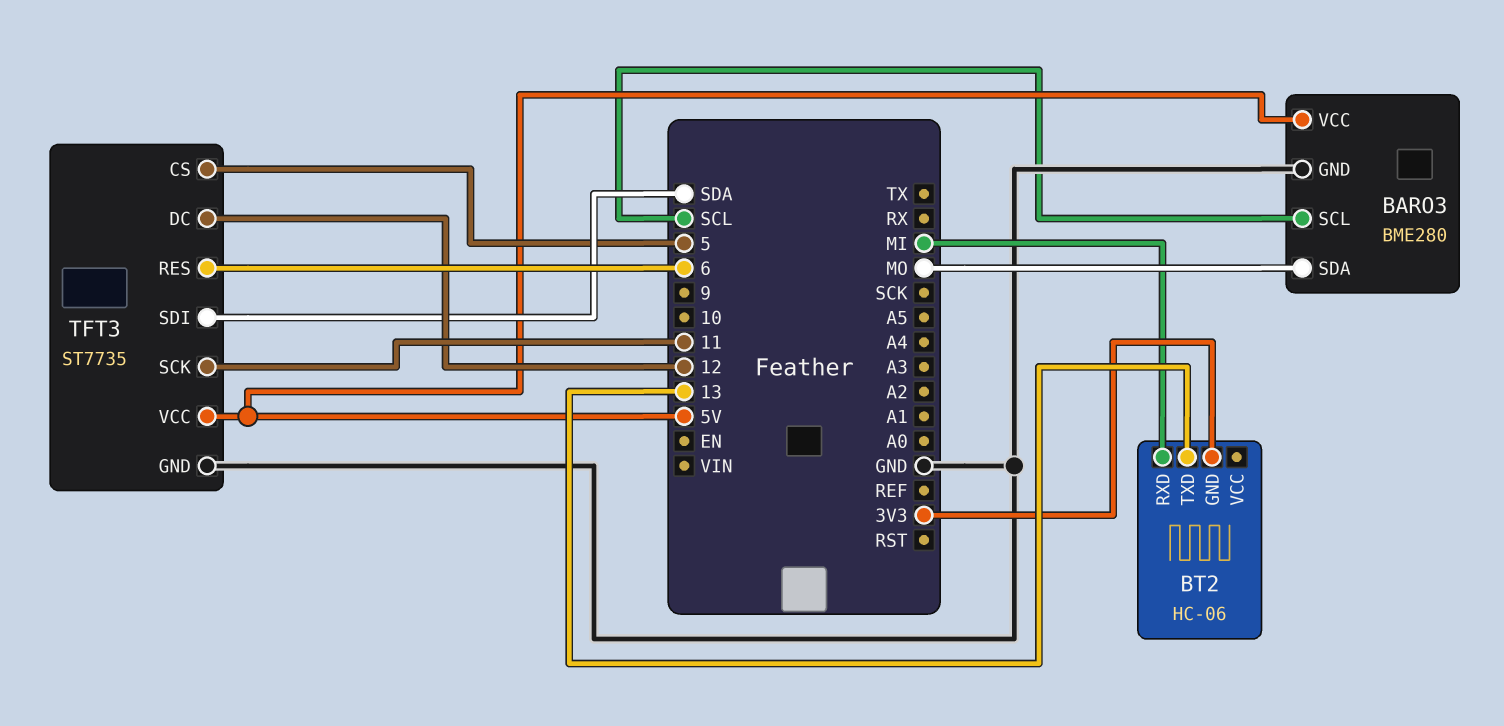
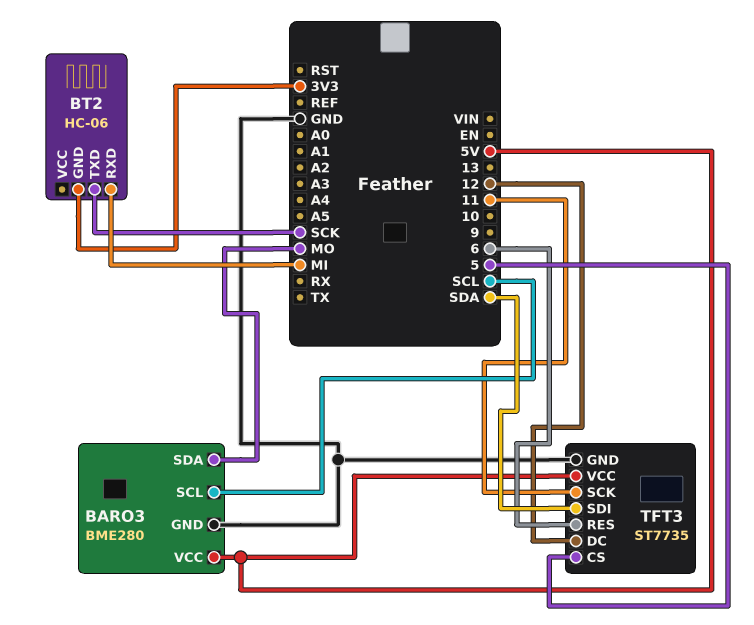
BT2 pin TXD: 13 -> SCK

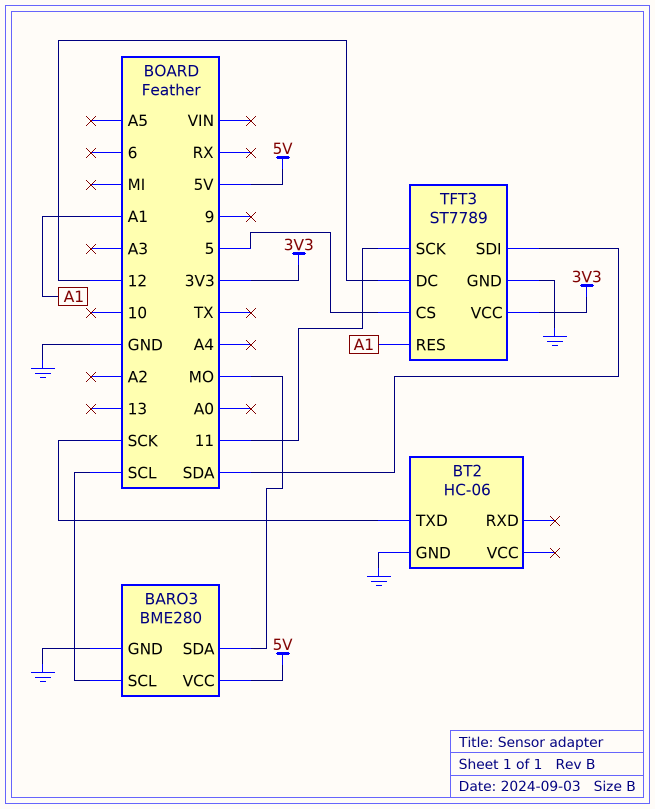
BT2 pin GND: 3V3 -> GND
BT2 pin RXD: MI -> none
TFT3: ST7735 -> ST7789
TFT3 pin RES: 6 -> A1
TFT3 pin VCC: 5V -> 3V3

